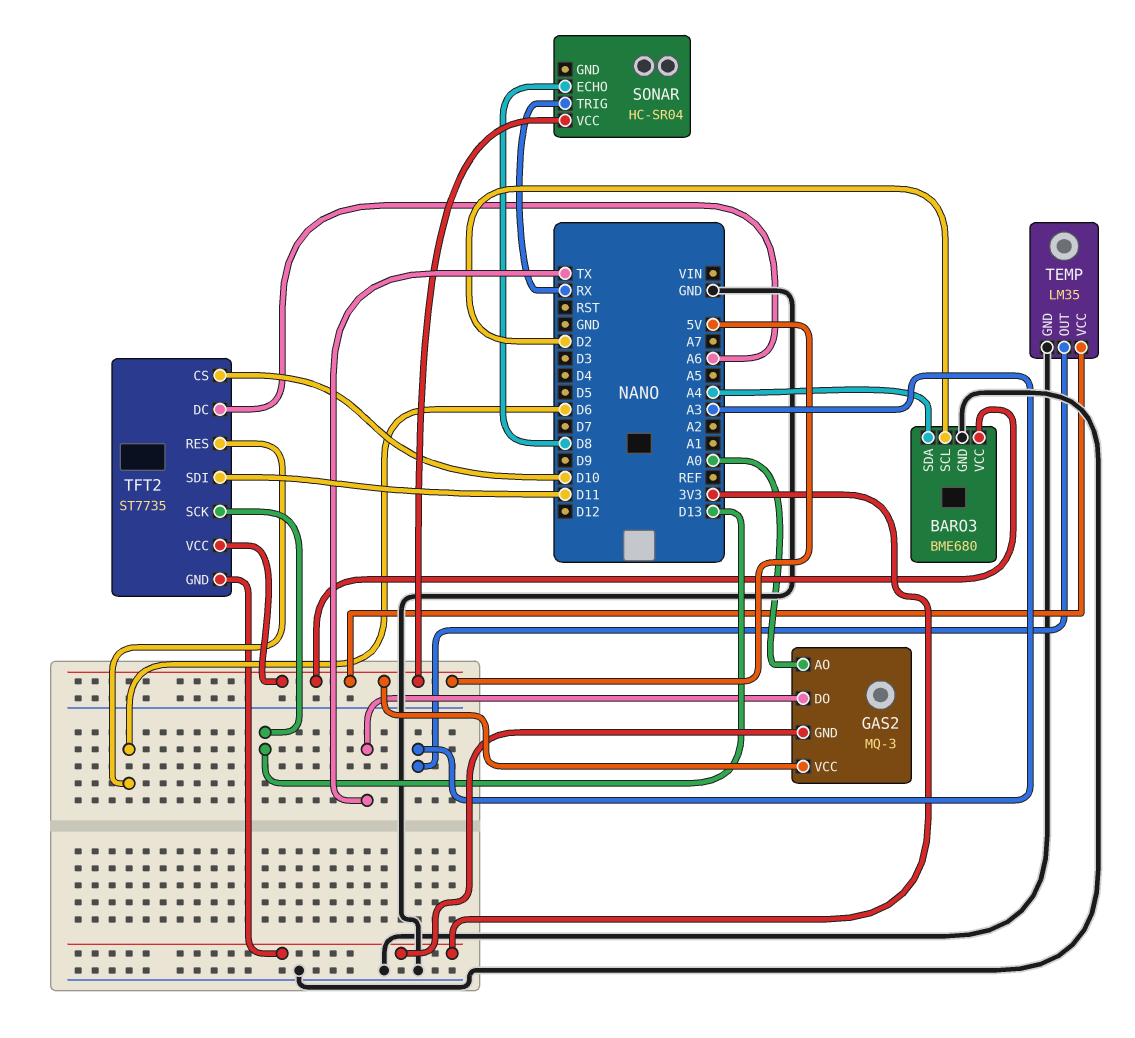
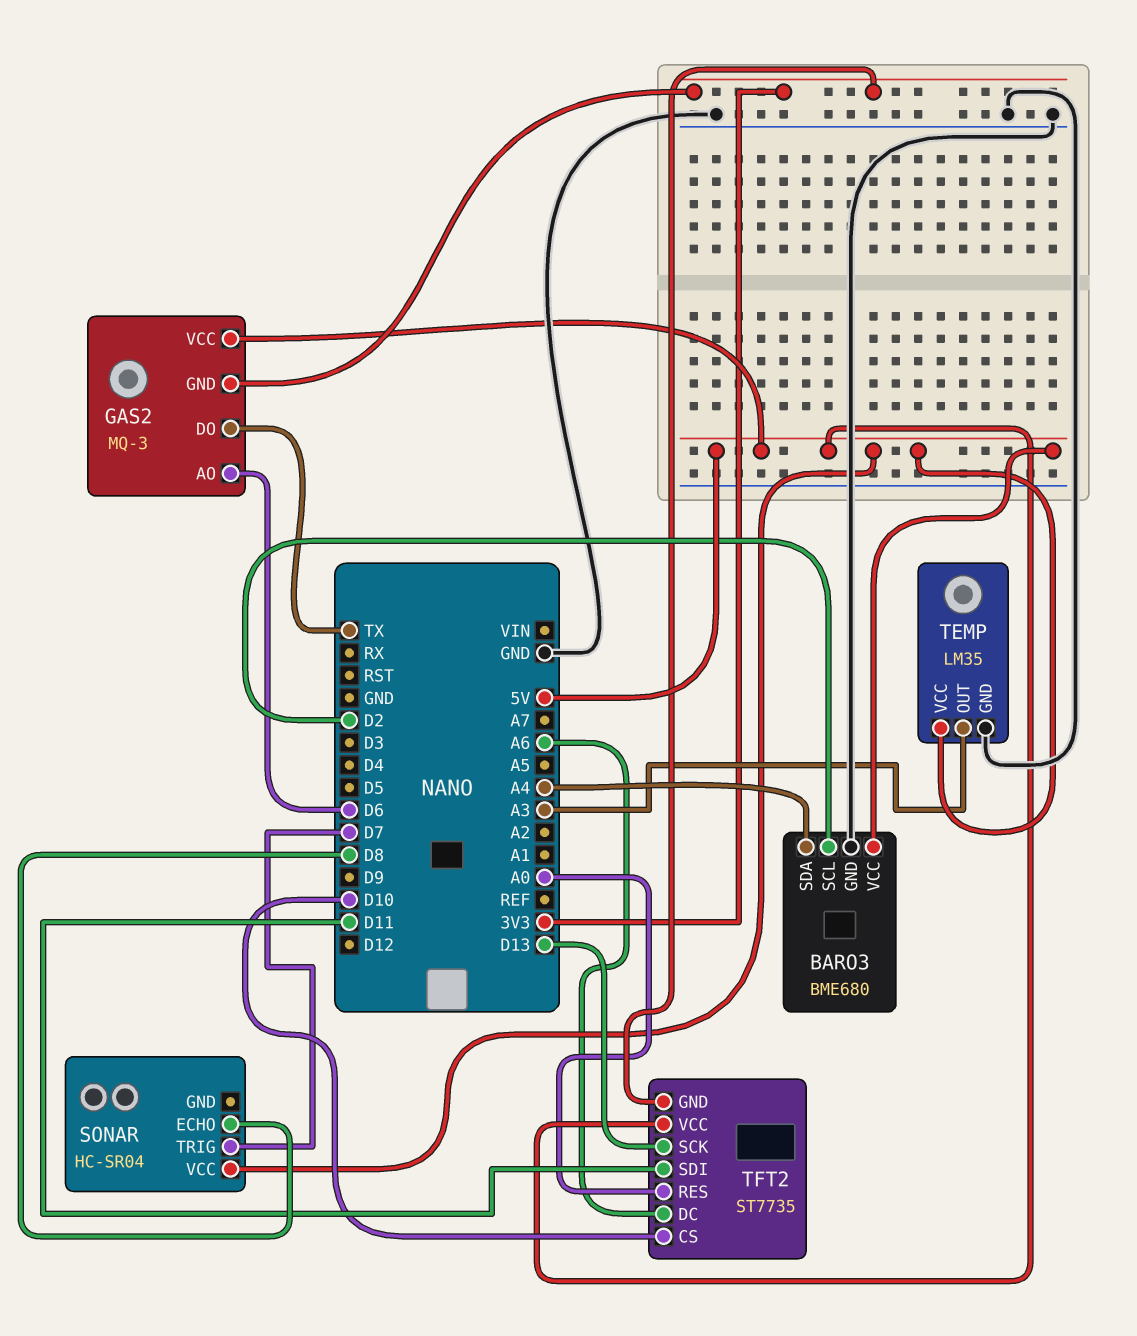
GAS2 pin AO: A0 -> D6
SONAR pin TRIG: RX -> D7
TFT2 pin RES: D6 -> A0

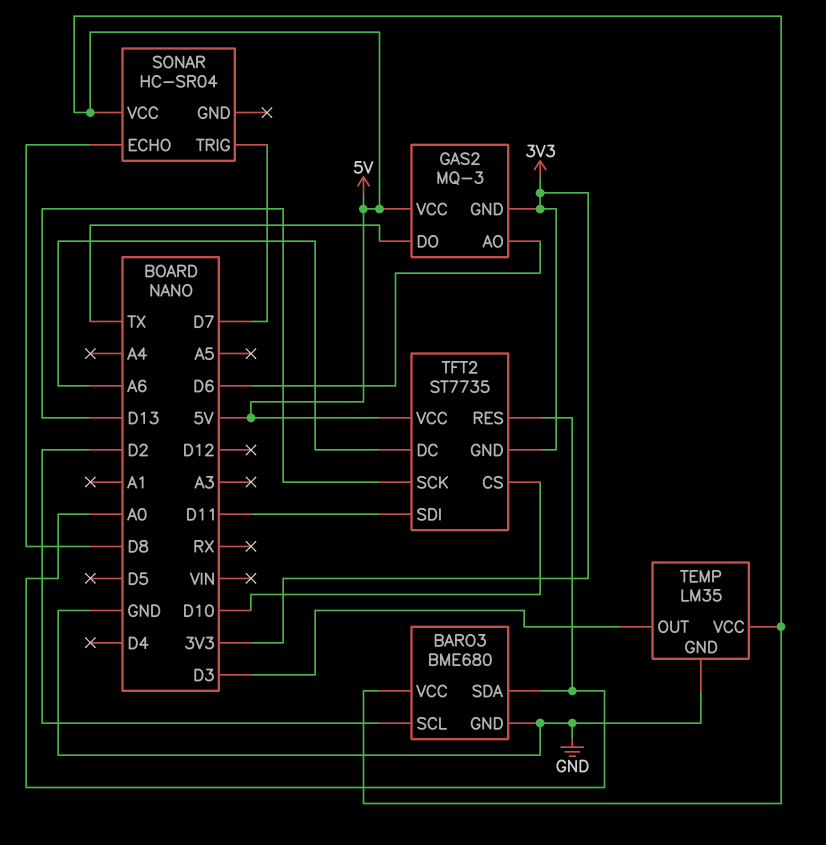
BARO3 pin SDA: A4 -> A0
TEMP pin OUT: A3 -> D3

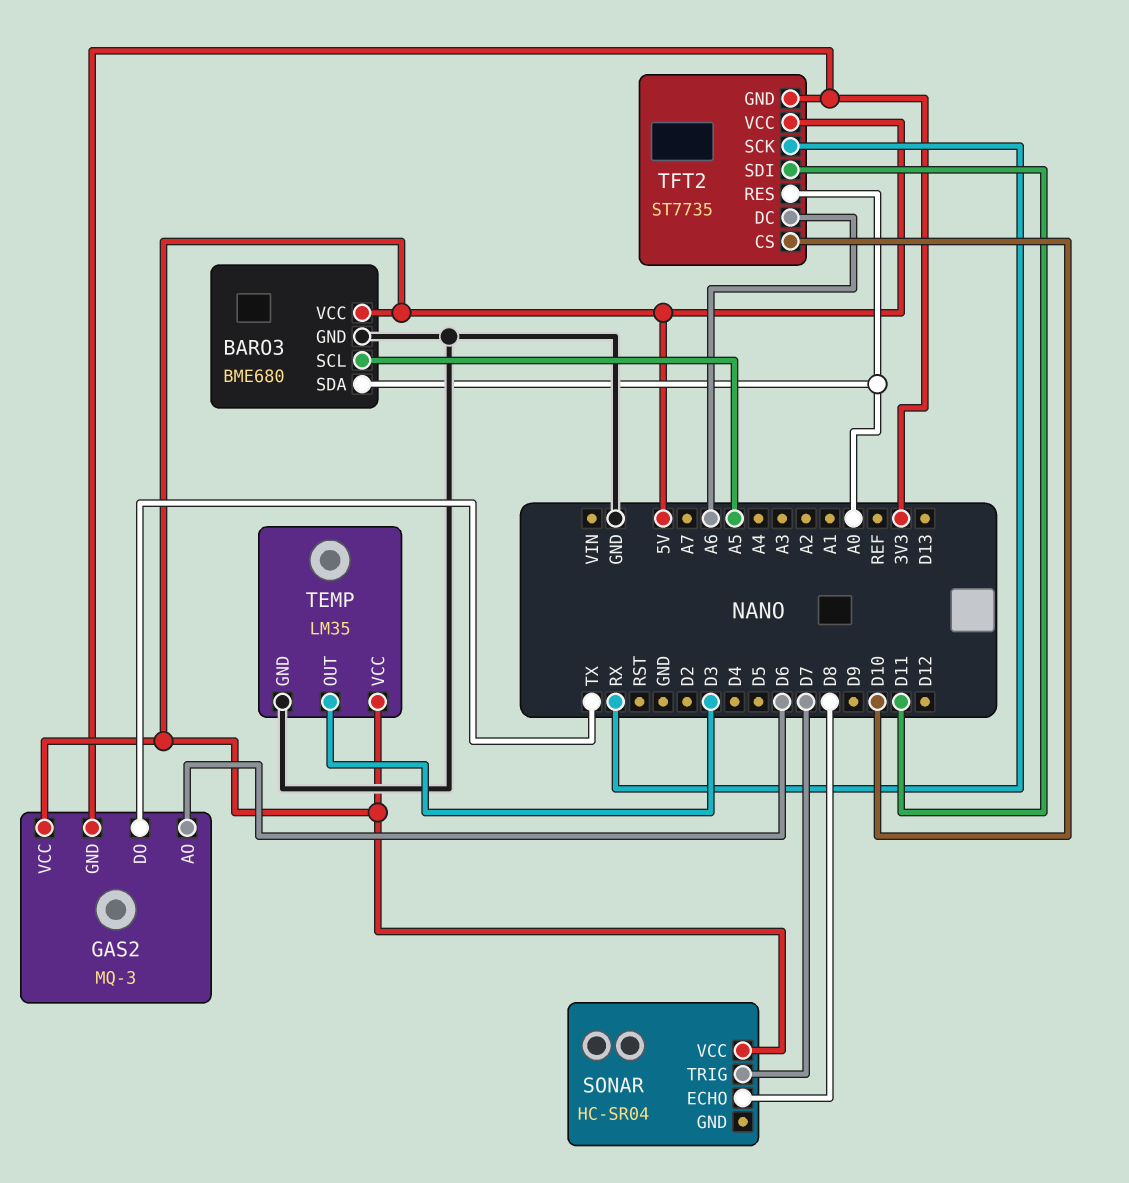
BARO3 pin SCL: D2 -> A5
TFT2 pin SCK: D13 -> RX

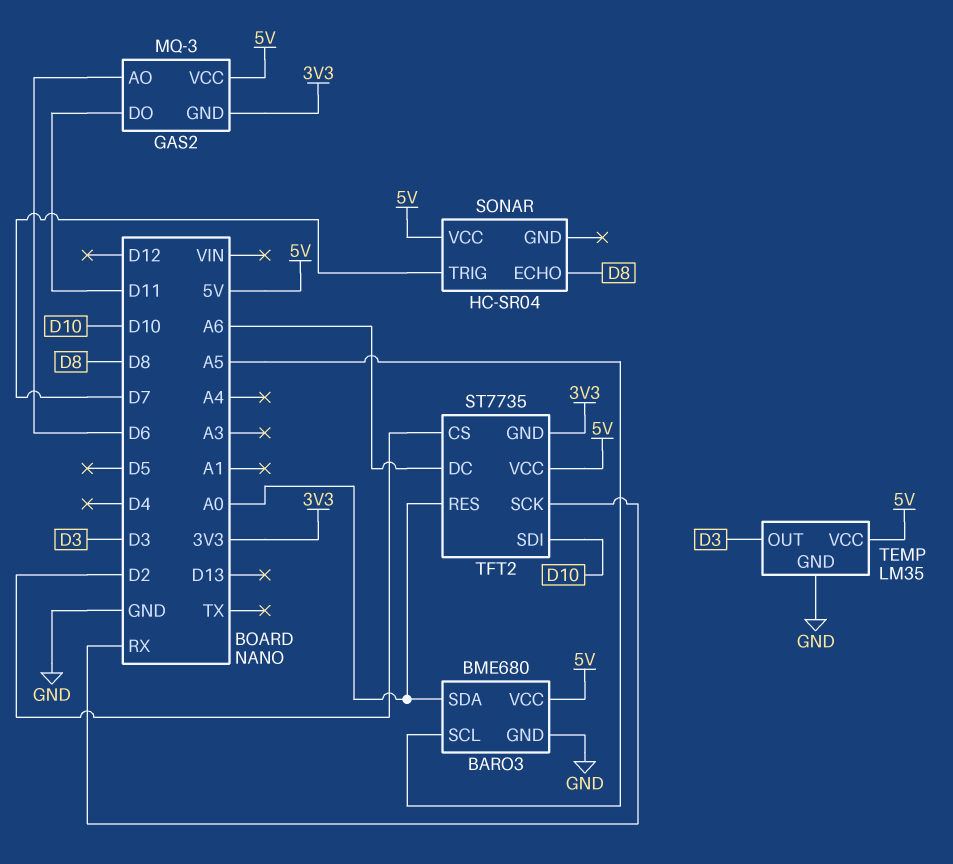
GAS2 pin DO: TX -> D11
TFT2 pin CS: D10 -> D2
TFT2 pin SDI: D11 -> D10

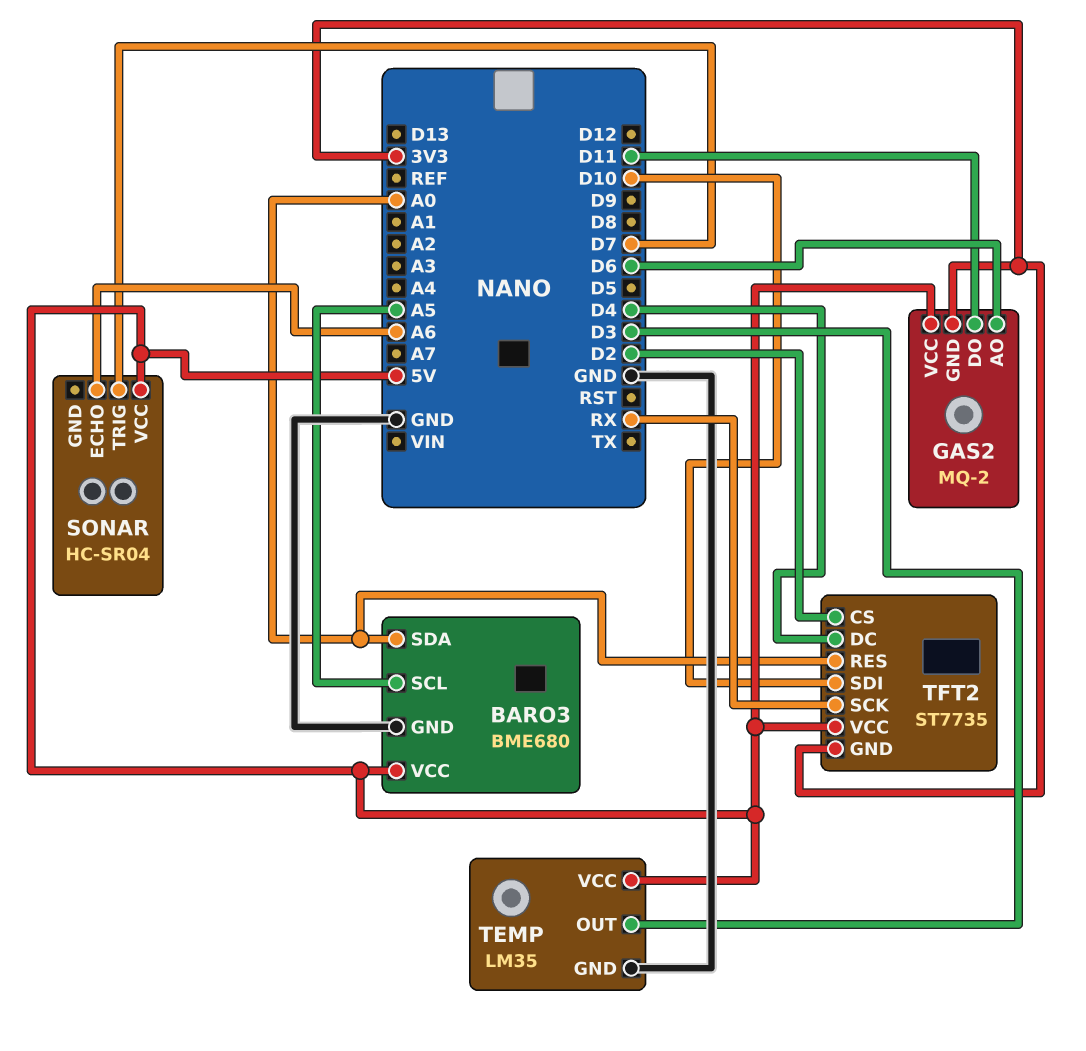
GAS2: MQ-3 -> MQ-2
SONAR pin ECHO: D8 -> A6
TFT2 pin DC: A6 -> D4

